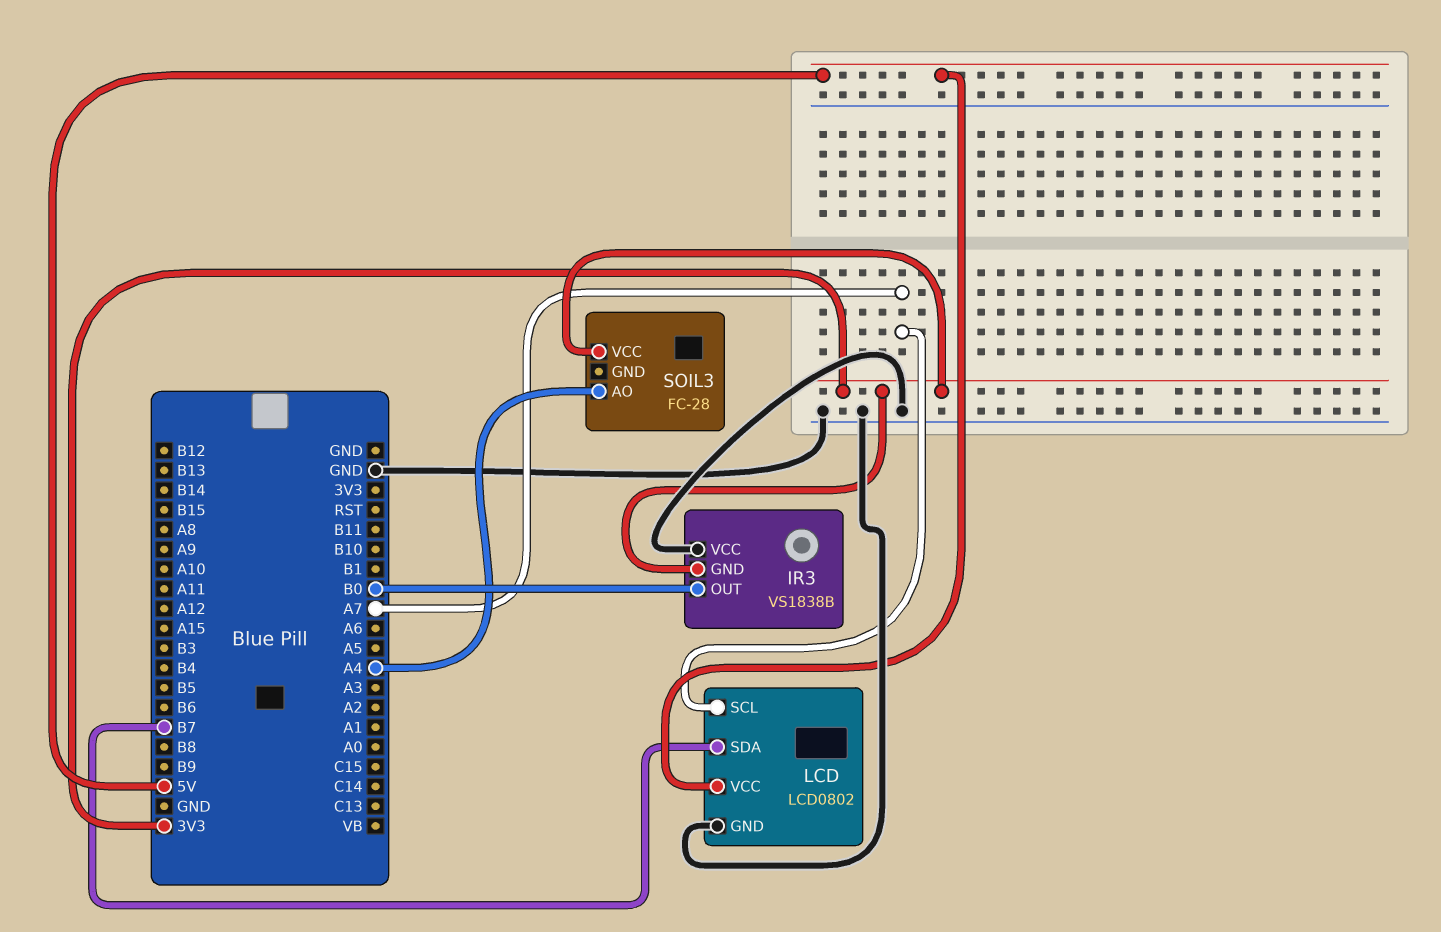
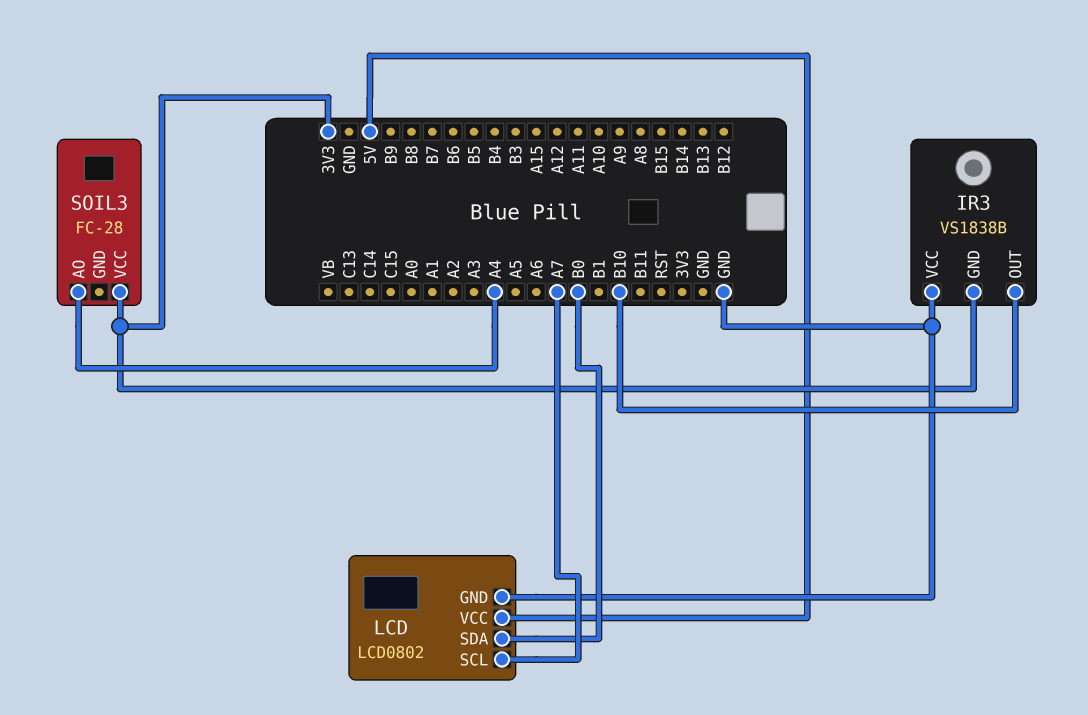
IR3 pin OUT: B0 -> B10
LCD pin SDA: B7 -> B0

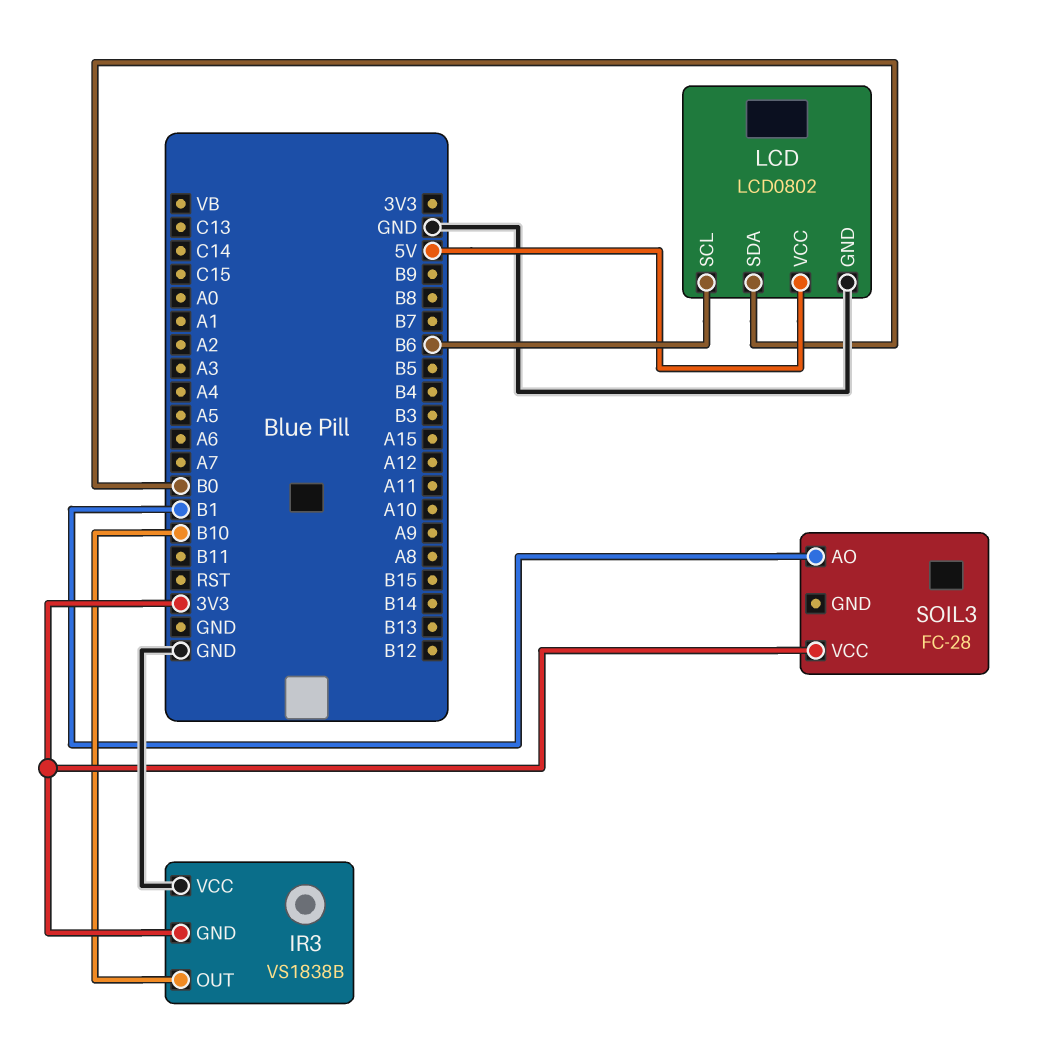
LCD pin SCL: A7 -> B6
SOIL3 pin AO: A4 -> B1

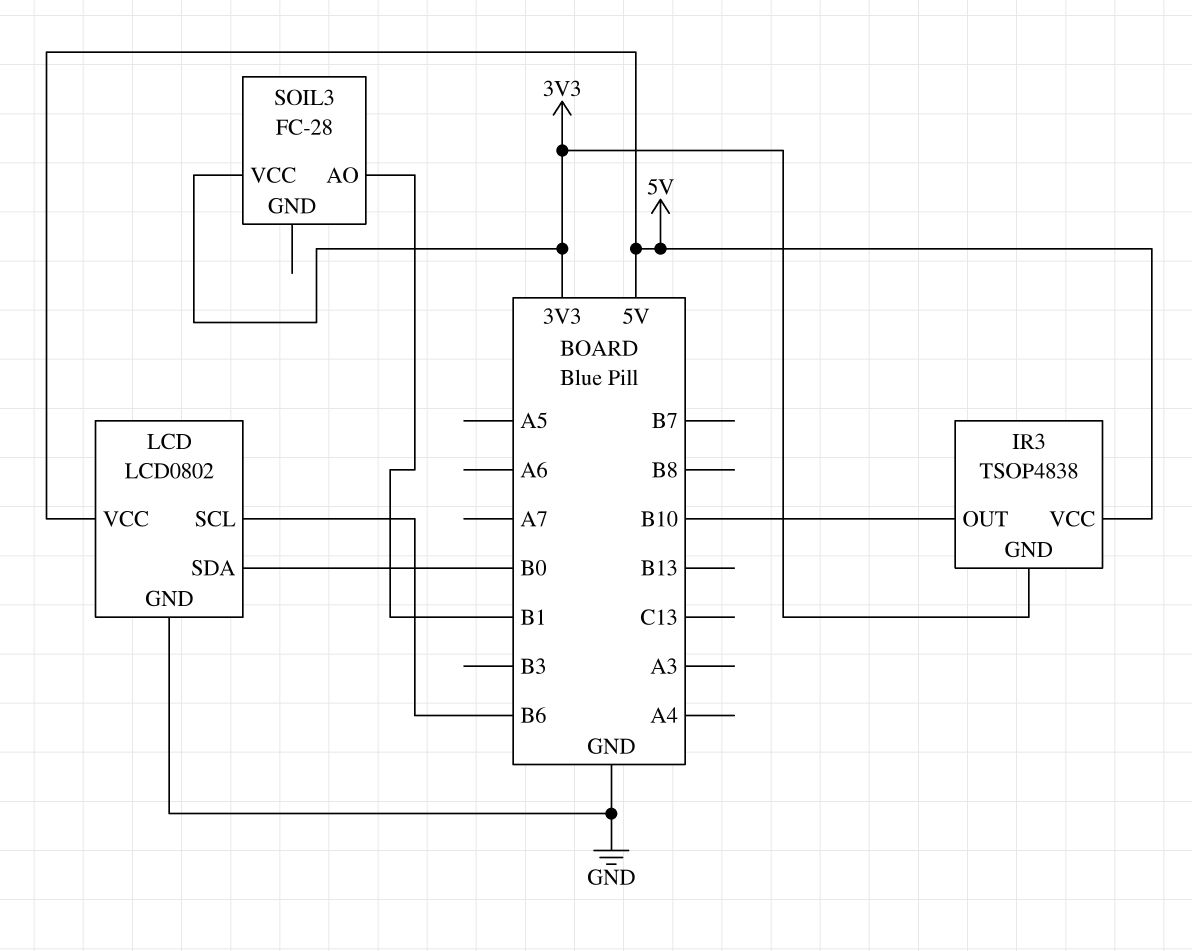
IR3: VS1838B -> TSOP4838
IR3 pin VCC: GND -> 5V

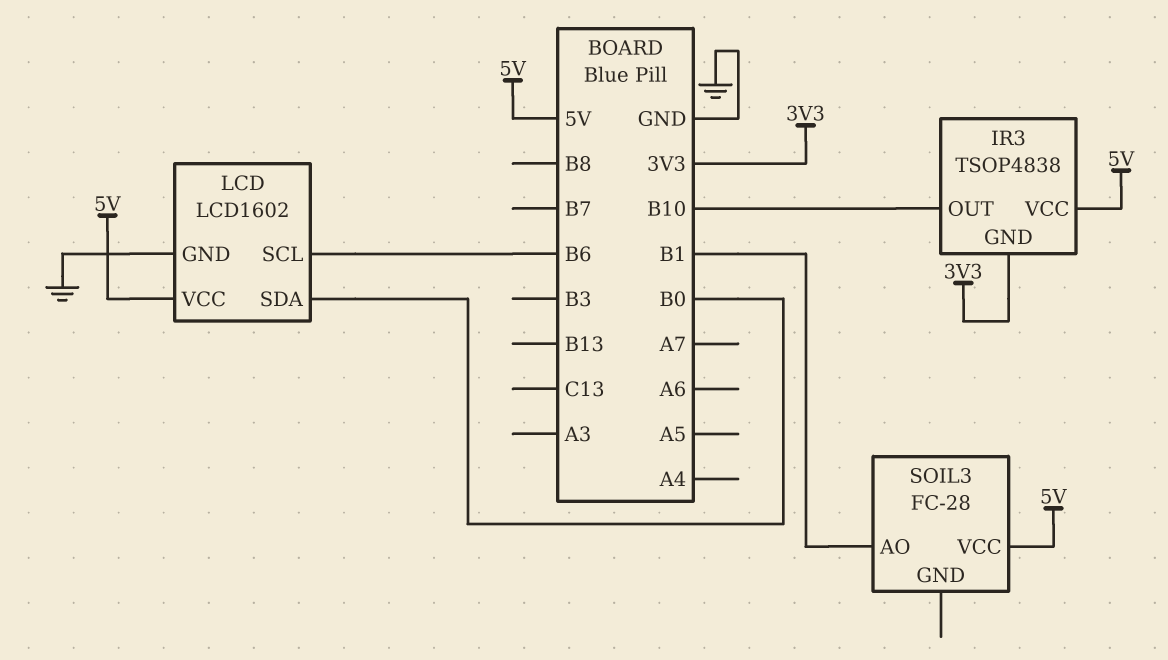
LCD: LCD0802 -> LCD1602
SOIL3 pin VCC: 3V3 -> 5V

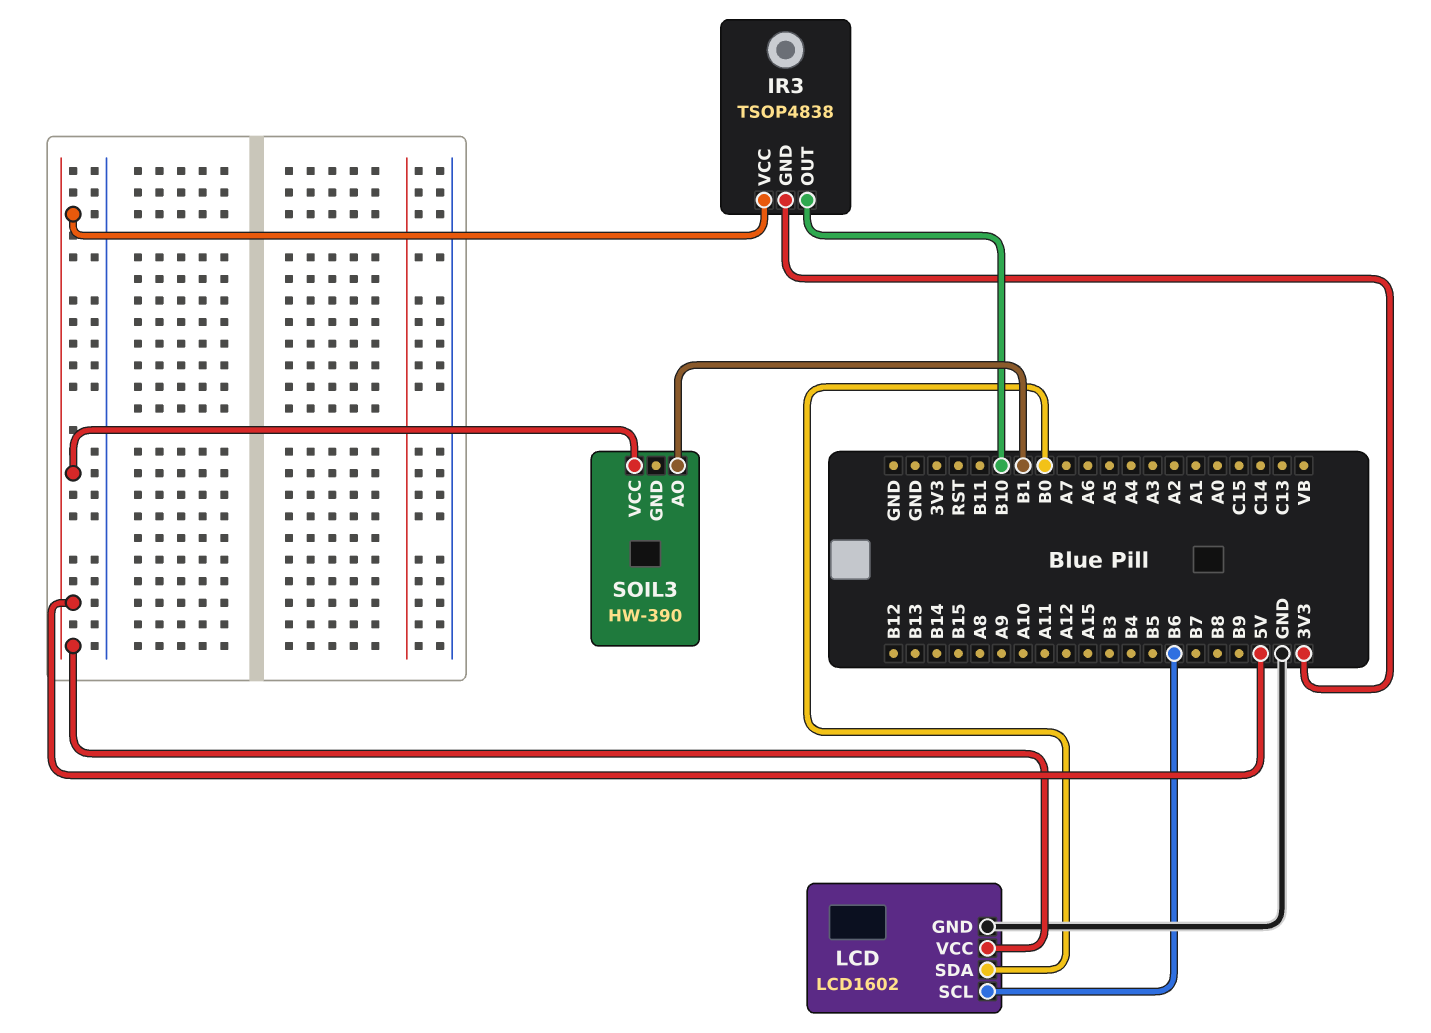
SOIL3: FC-28 -> HW-390

